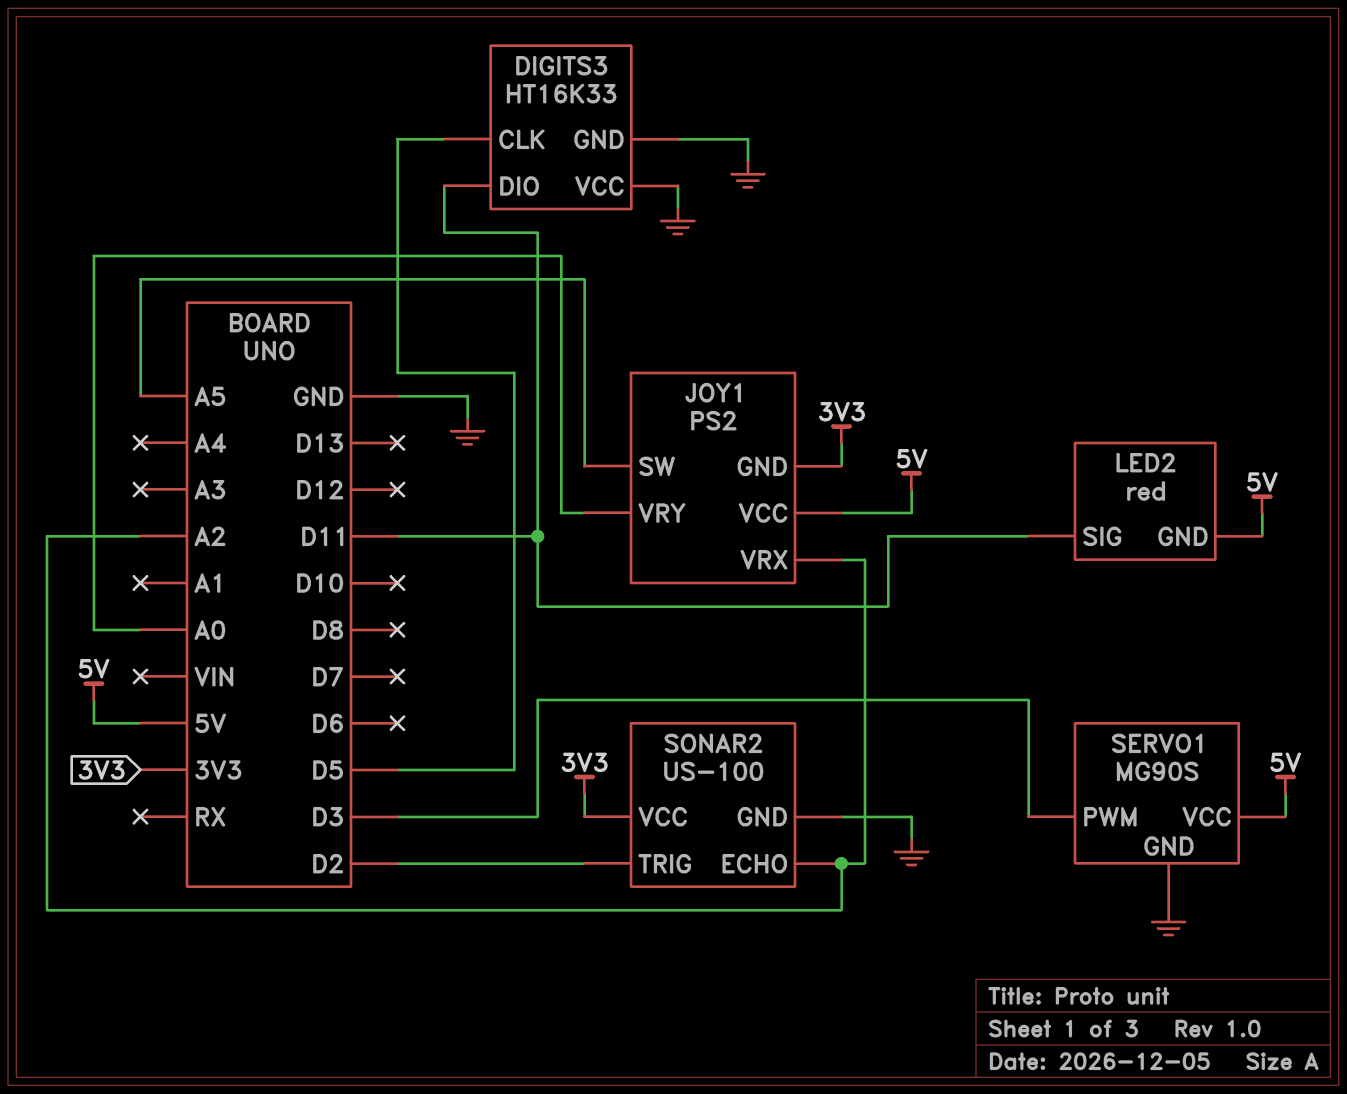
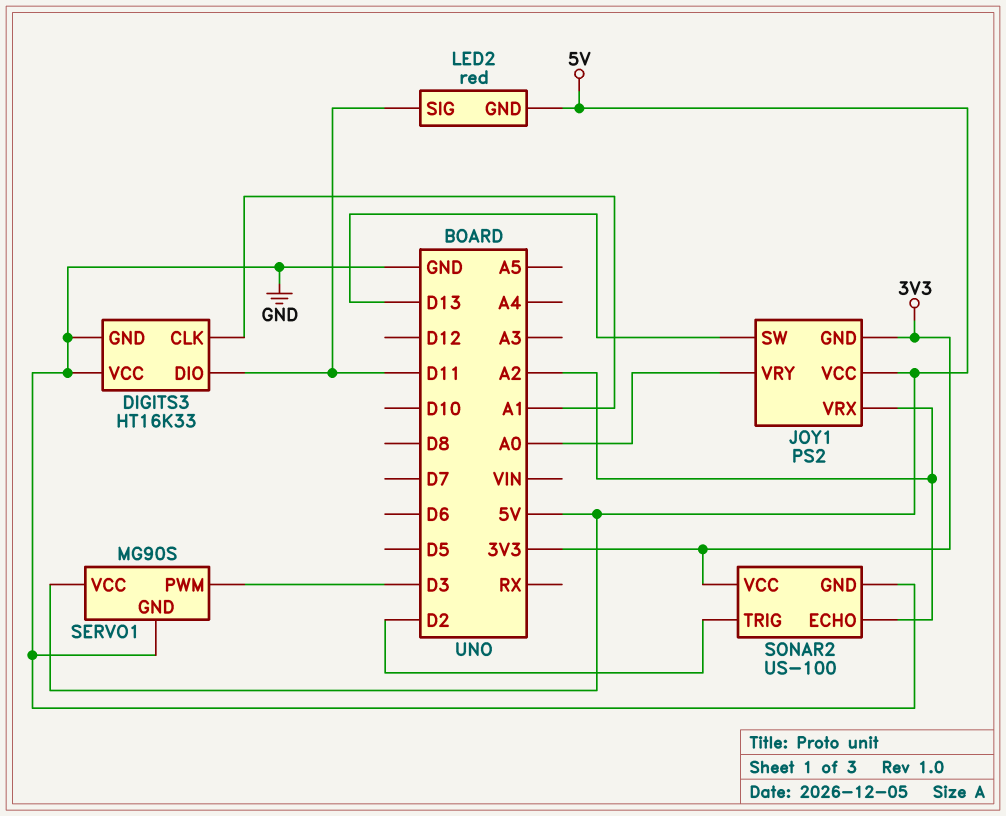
DIGITS3 pin CLK: D5 -> A1
JOY1 pin SW: A5 -> D13

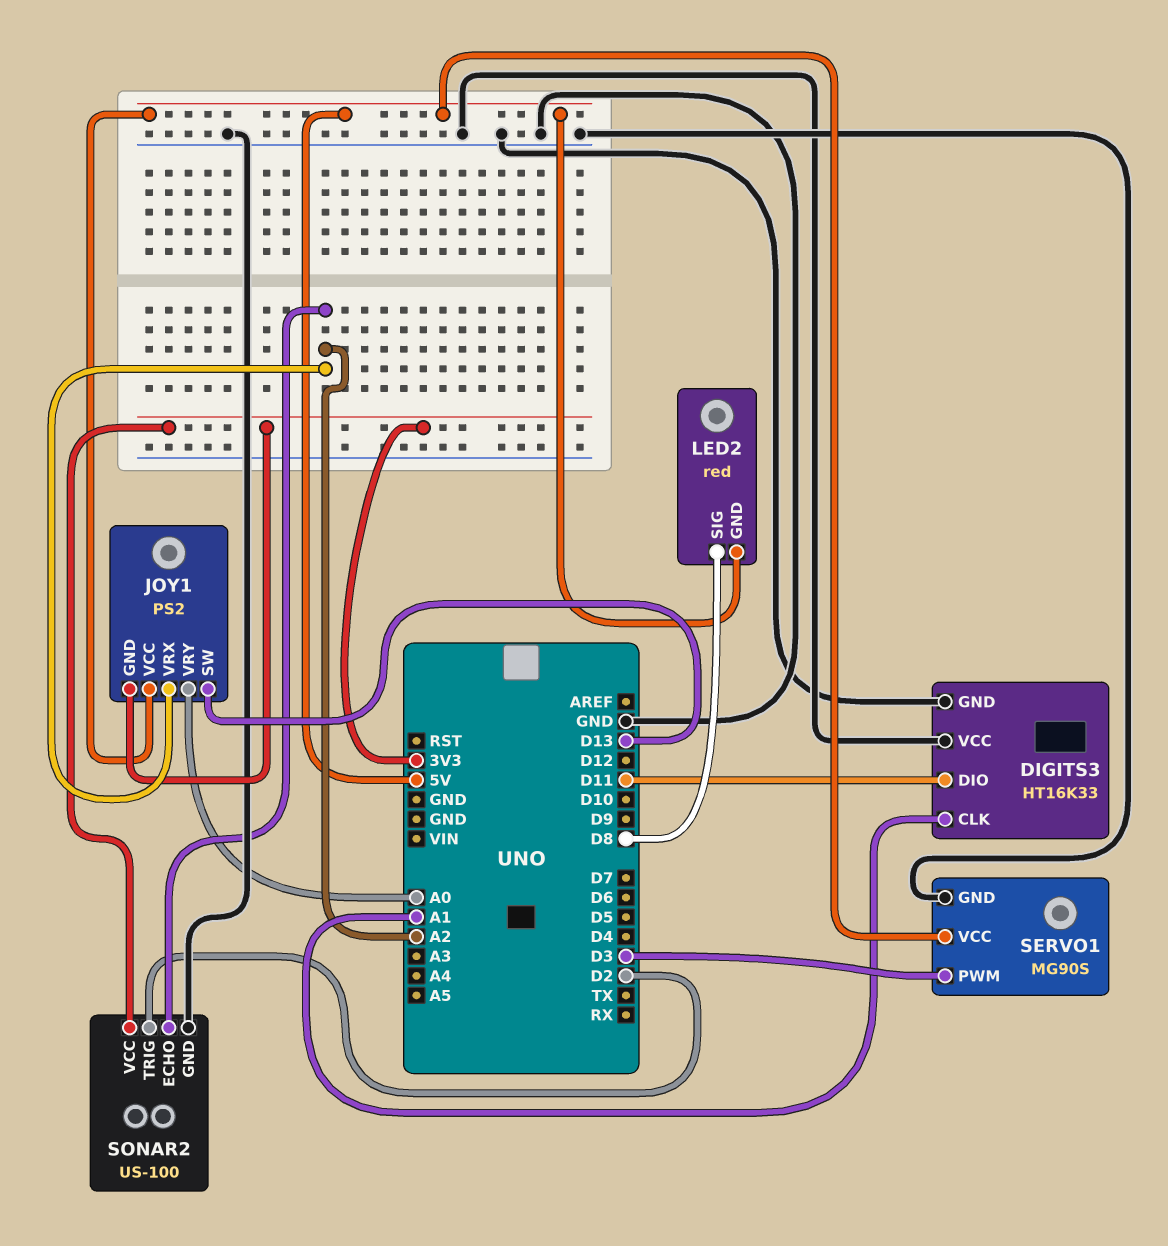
LED2 pin SIG: D11 -> D8

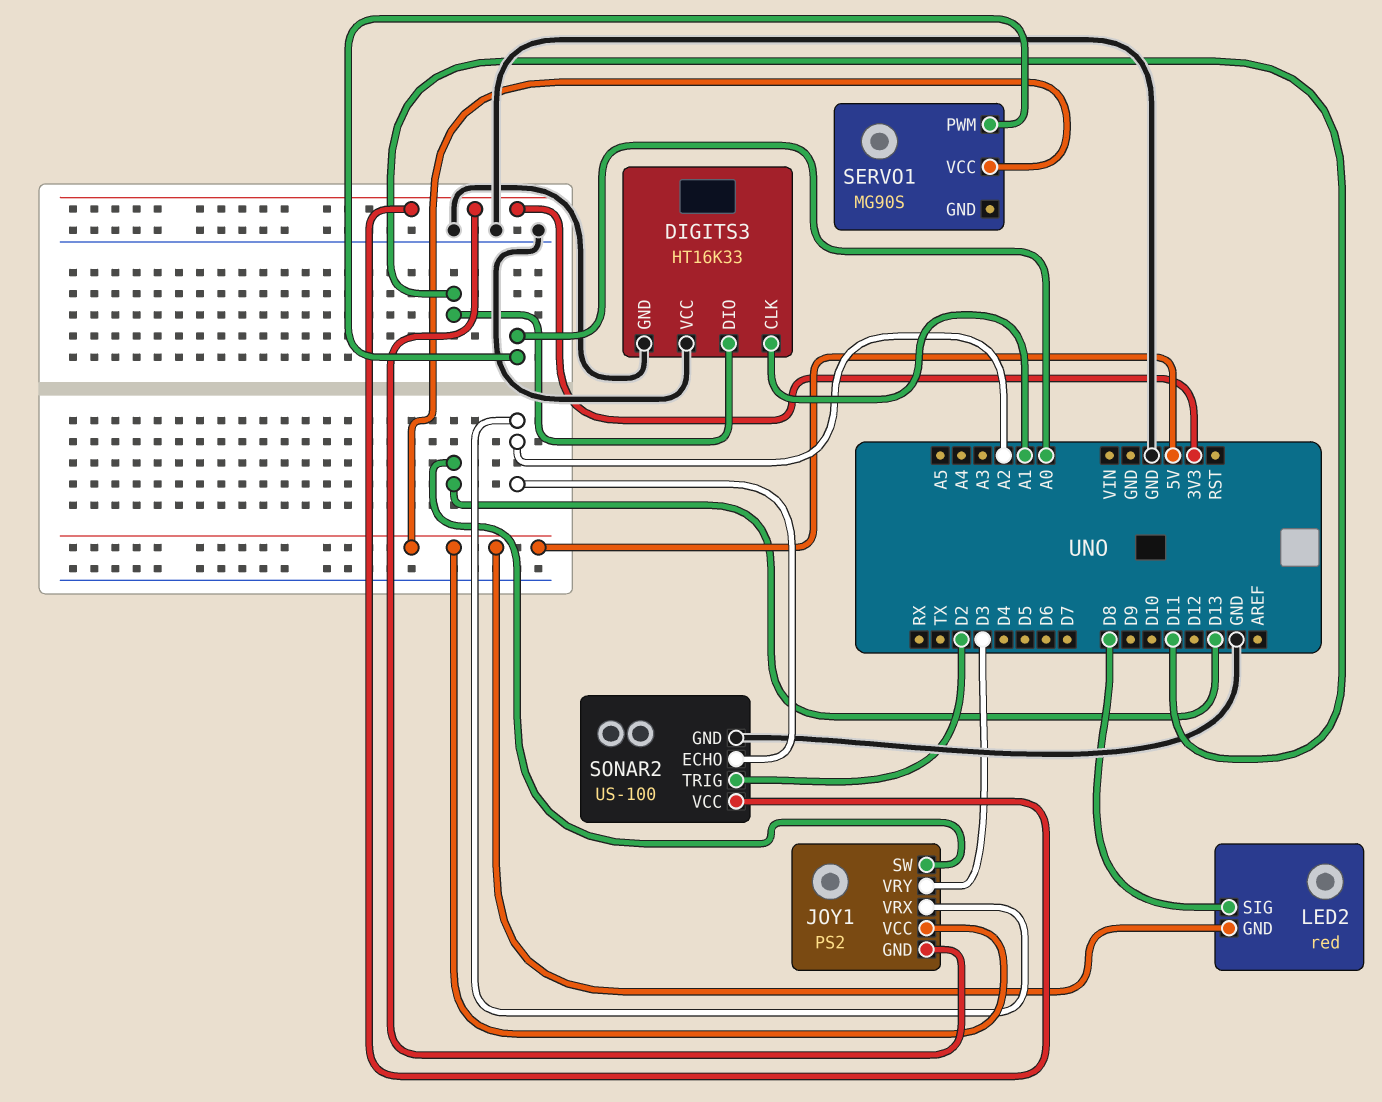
JOY1 pin VRY: A0 -> D3
SERVO1 pin GND: GND -> none
SERVO1 pin PWM: D3 -> A0

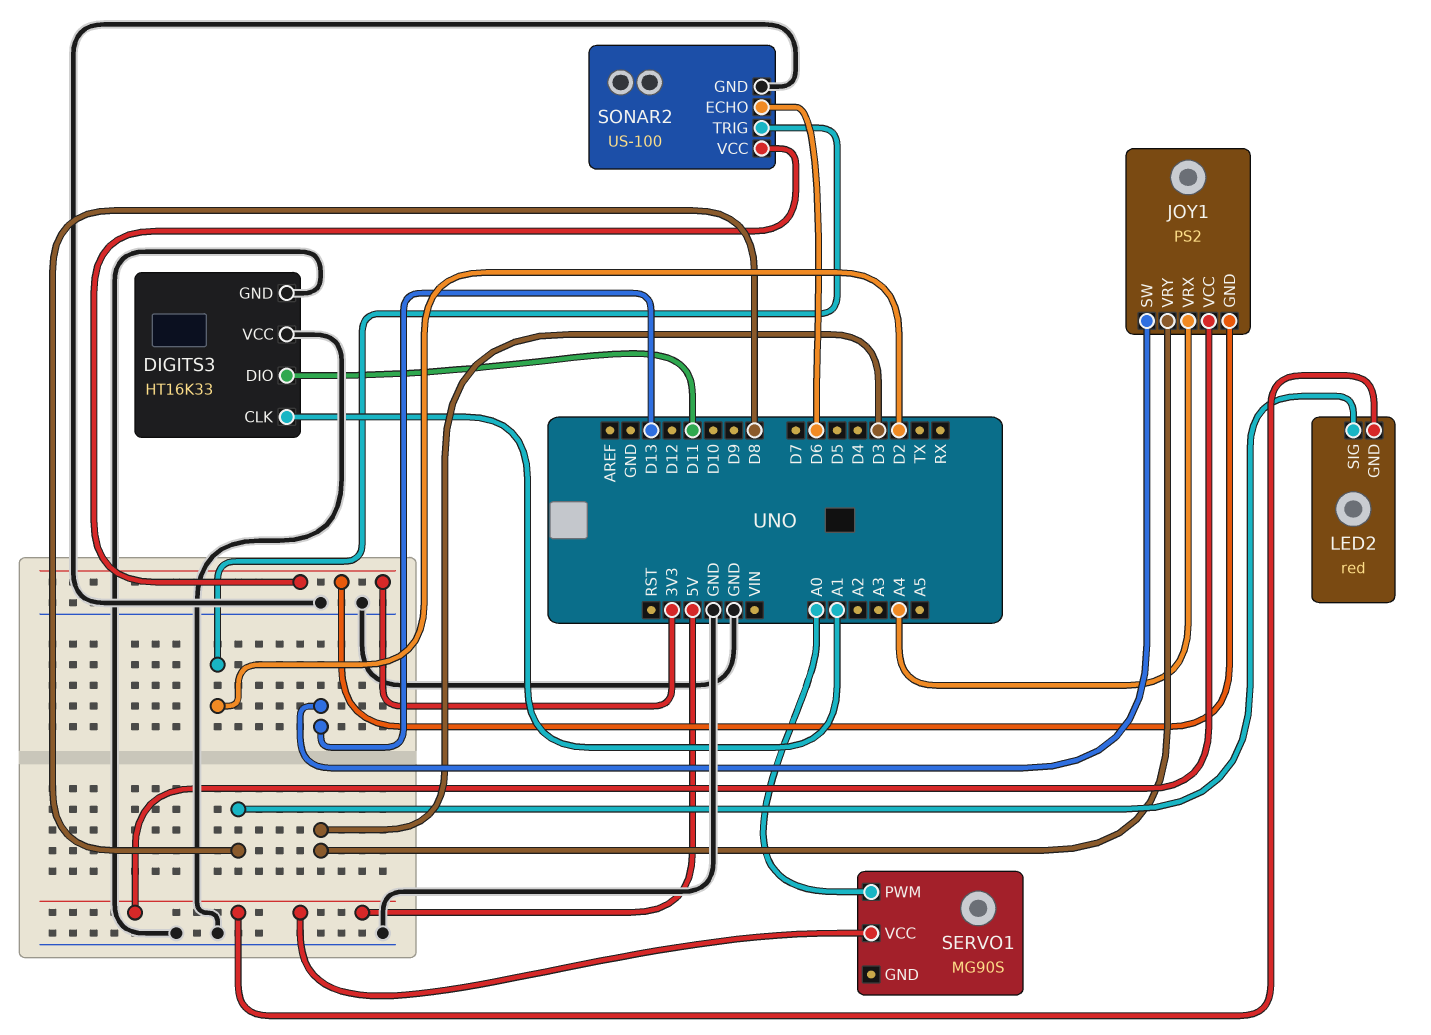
JOY1 pin VRX: A2 -> A4
SONAR2 pin ECHO: A2 -> D6

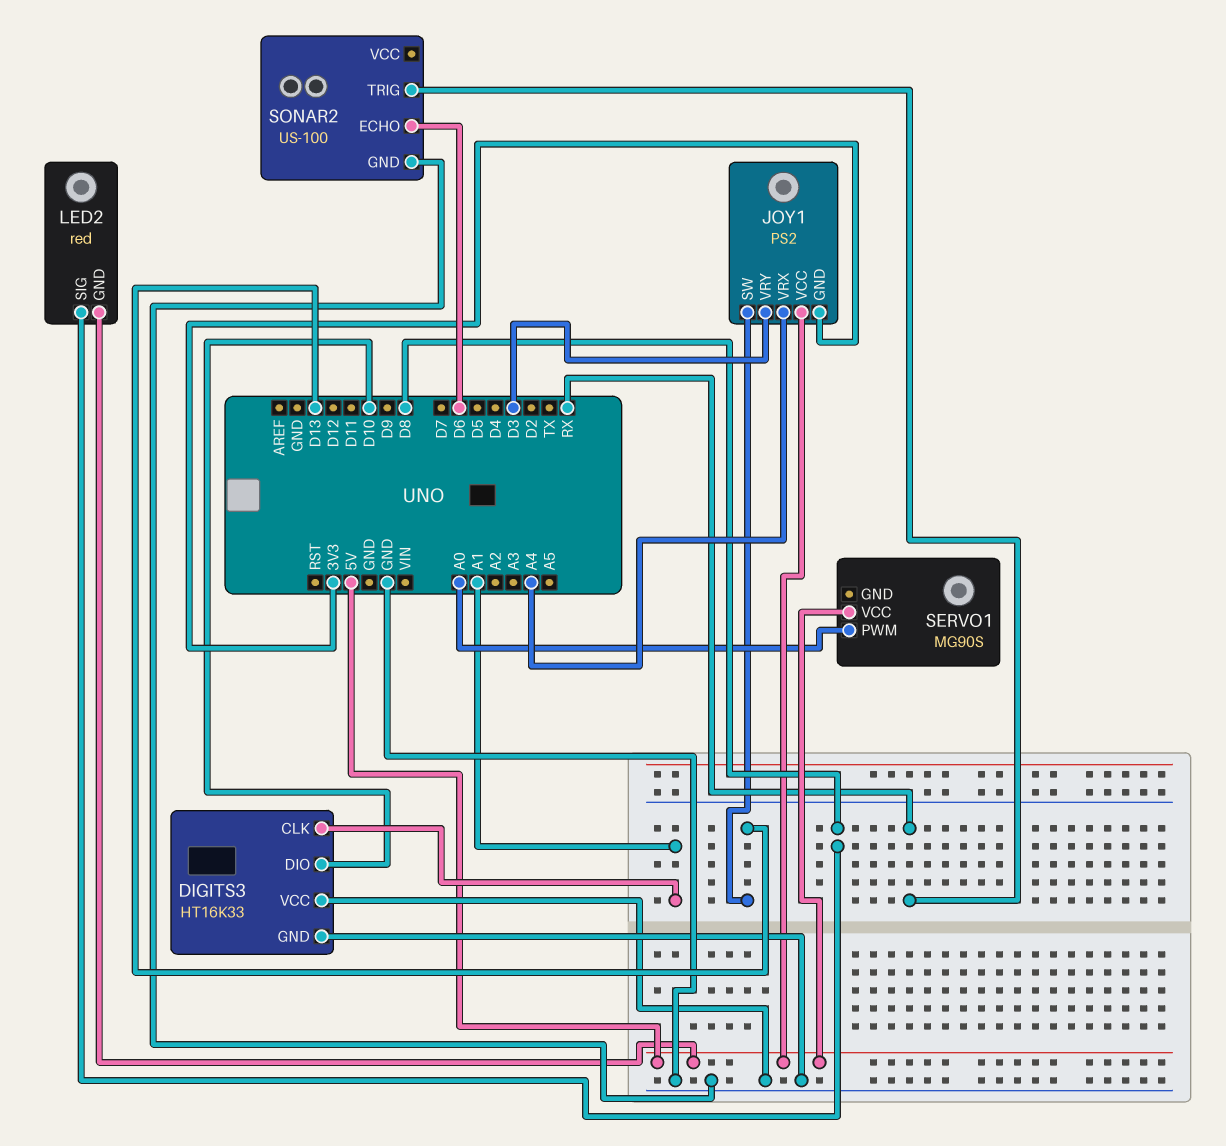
DIGITS3 pin DIO: D11 -> D10
SONAR2 pin TRIG: D2 -> RX
SONAR2 pin VCC: 3V3 -> none

